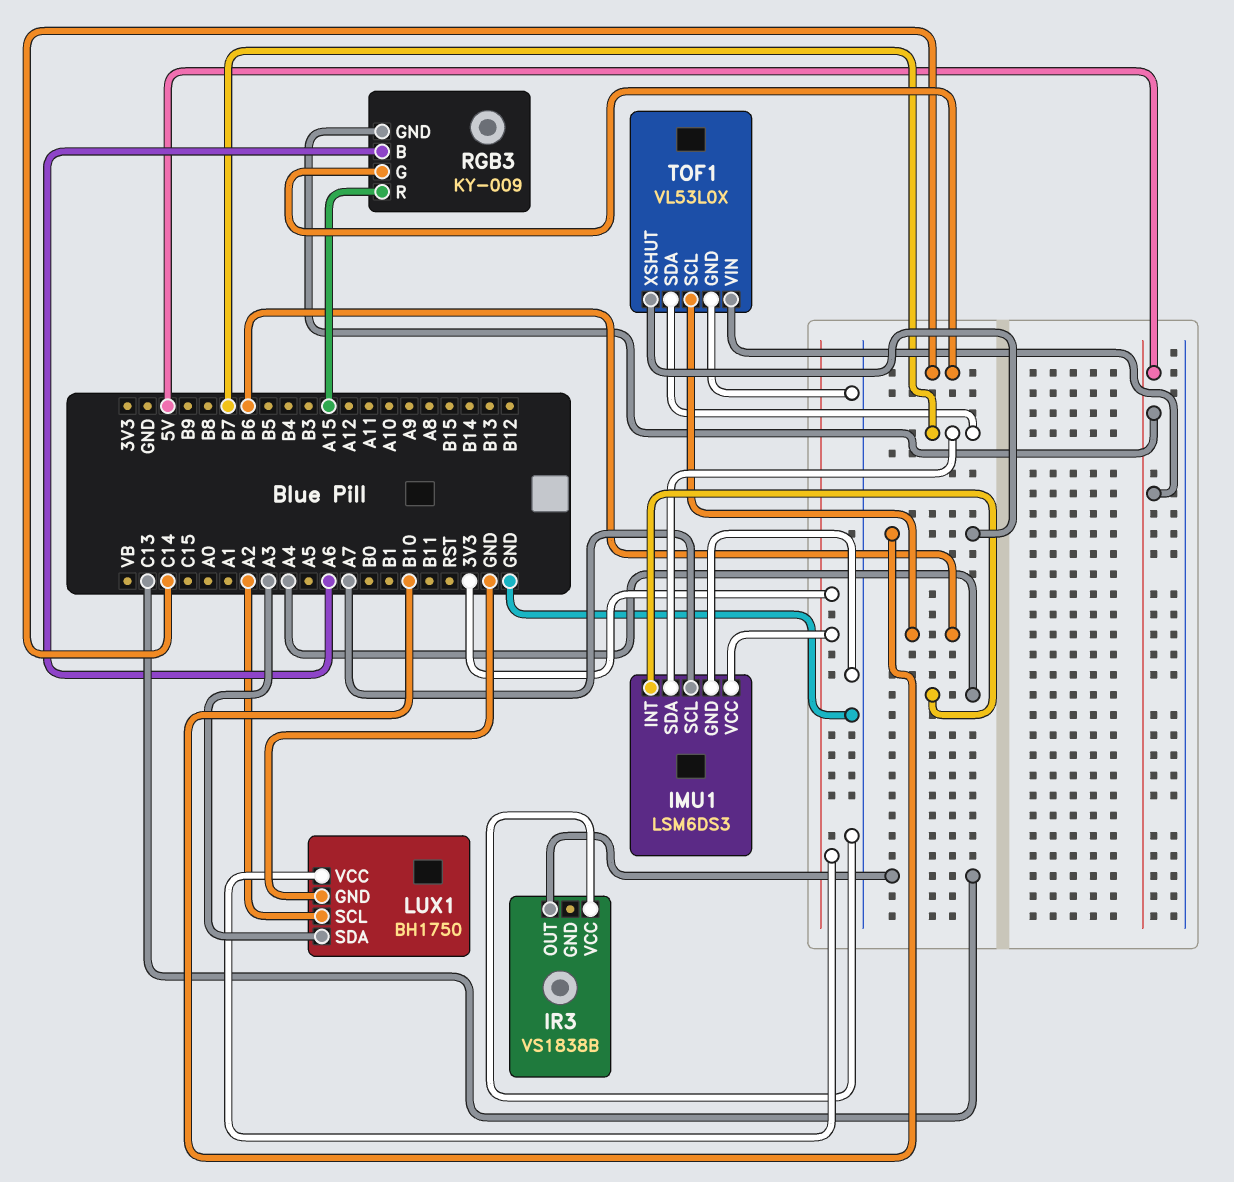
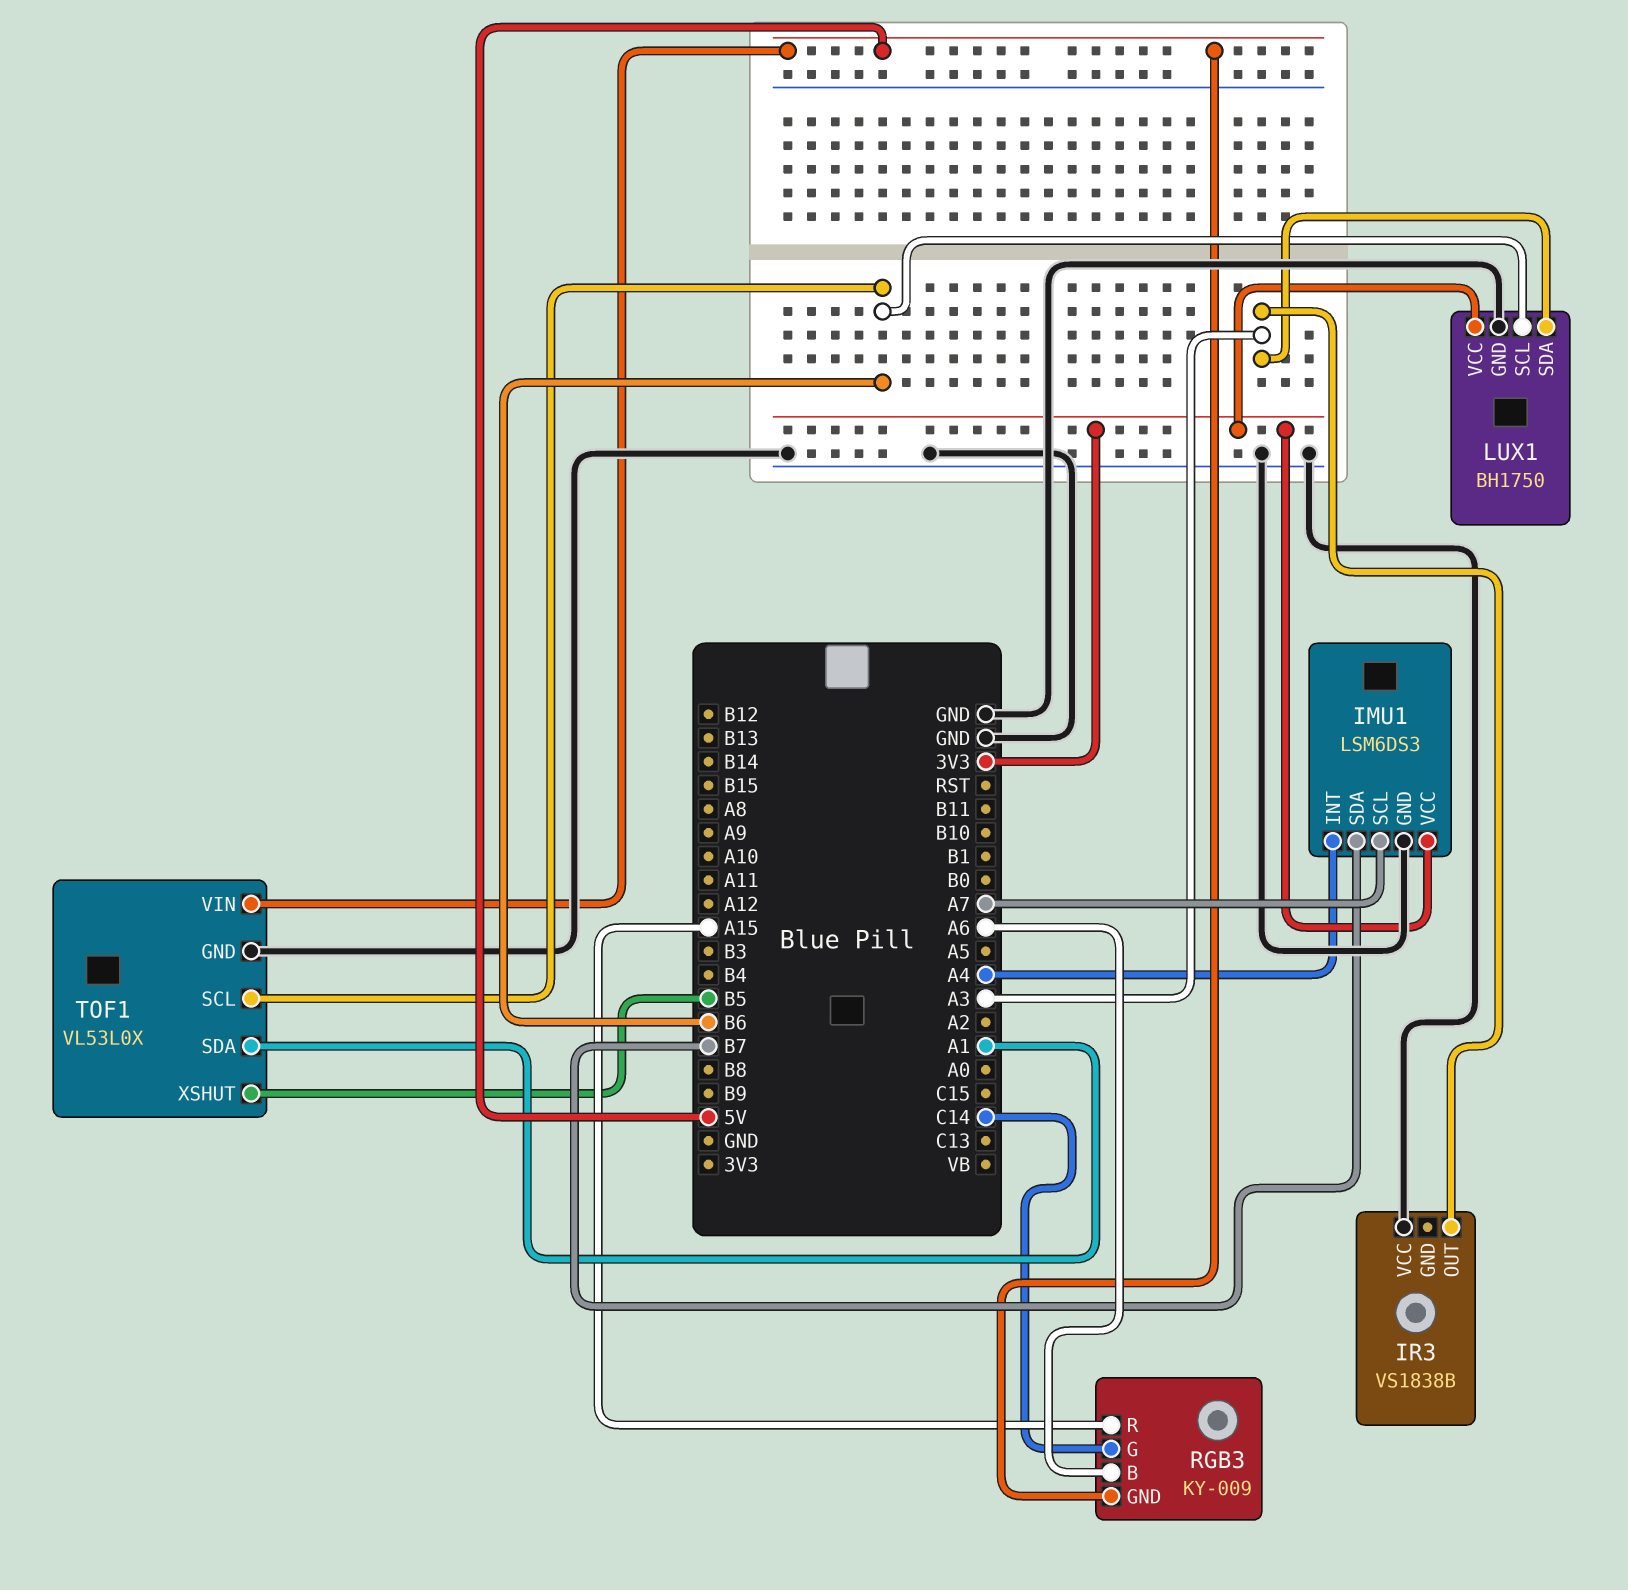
IR3 pin OUT: C13 -> A3
LUX1 pin SCL: A2 -> B6
TOF1 pin SDA: B7 -> A1
TOF1 pin XSHUT: B10 -> B5

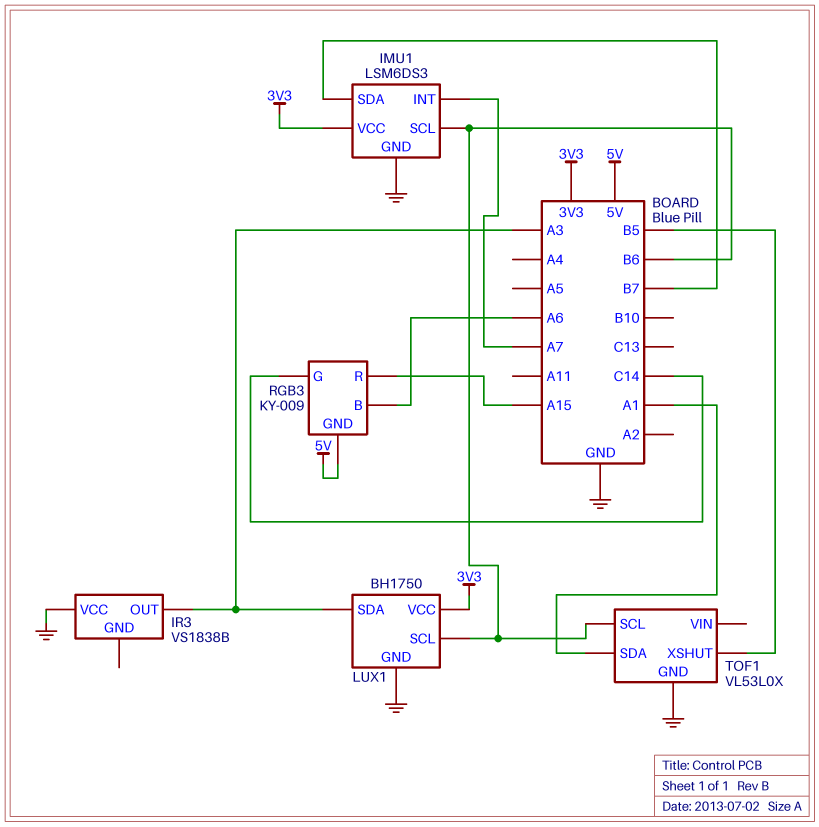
IMU1 pin INT: A4 -> A7
IMU1 pin SCL: A7 -> B6
TOF1 pin VIN: 5V -> none

